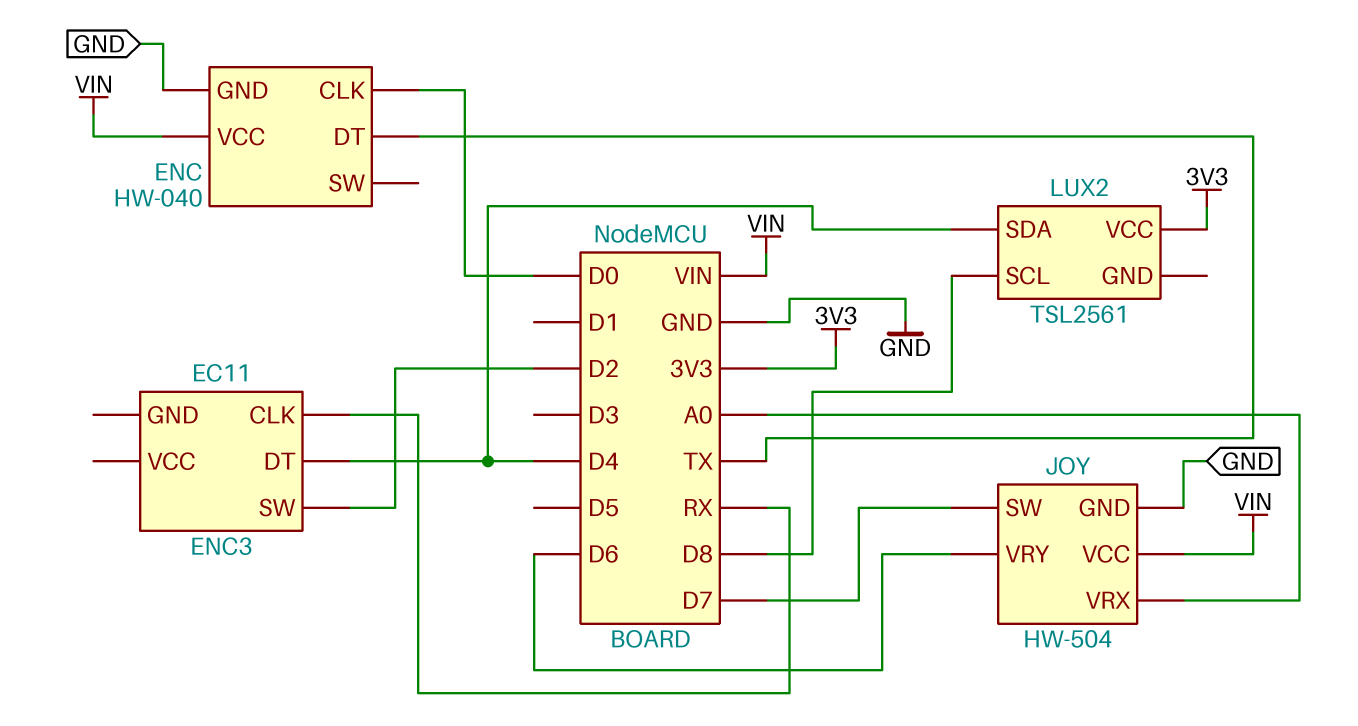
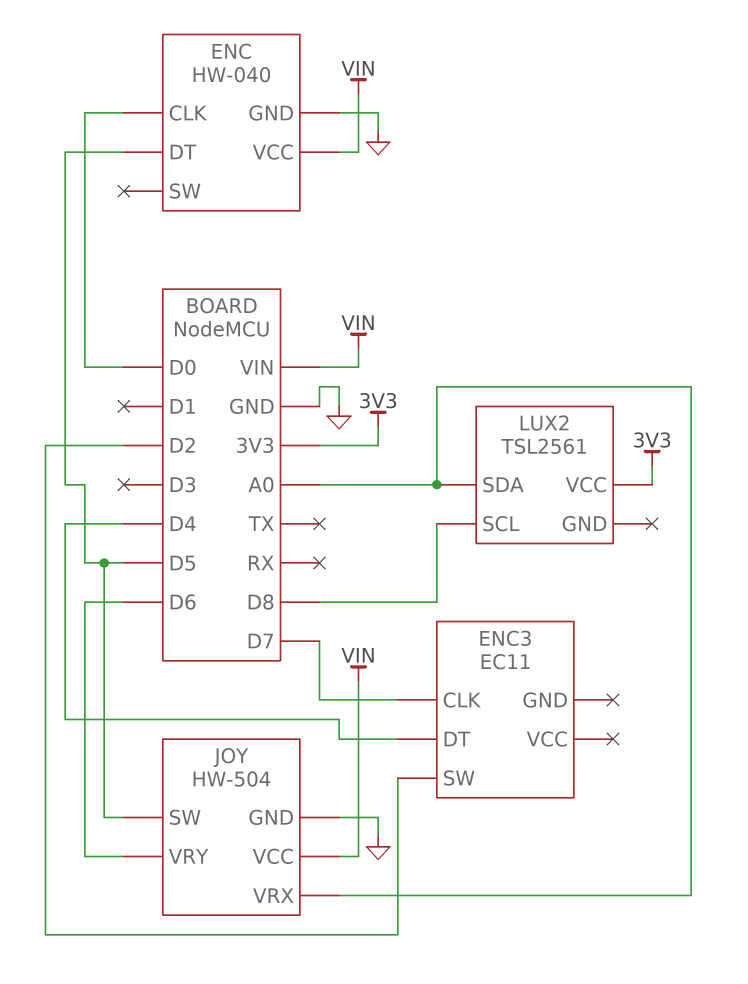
ENC pin DT: TX -> D5
ENC3 pin CLK: RX -> D7
JOY pin SW: D7 -> D5
LUX2 pin SDA: D4 -> A0

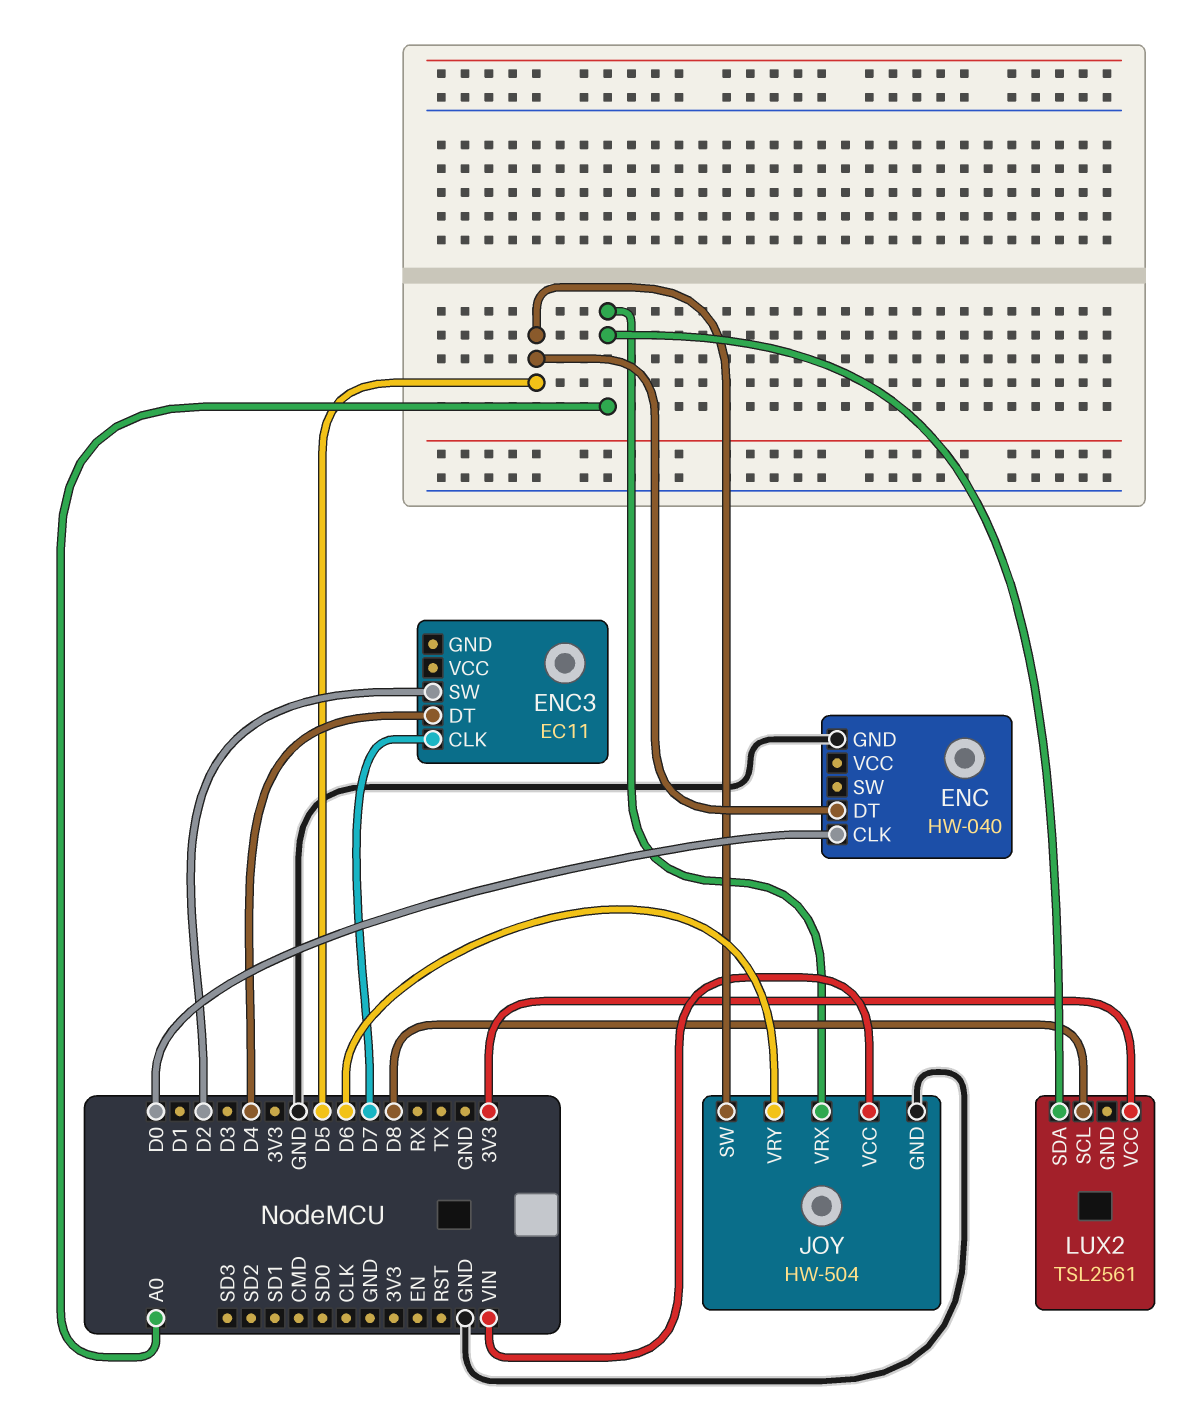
ENC pin VCC: VIN -> none

